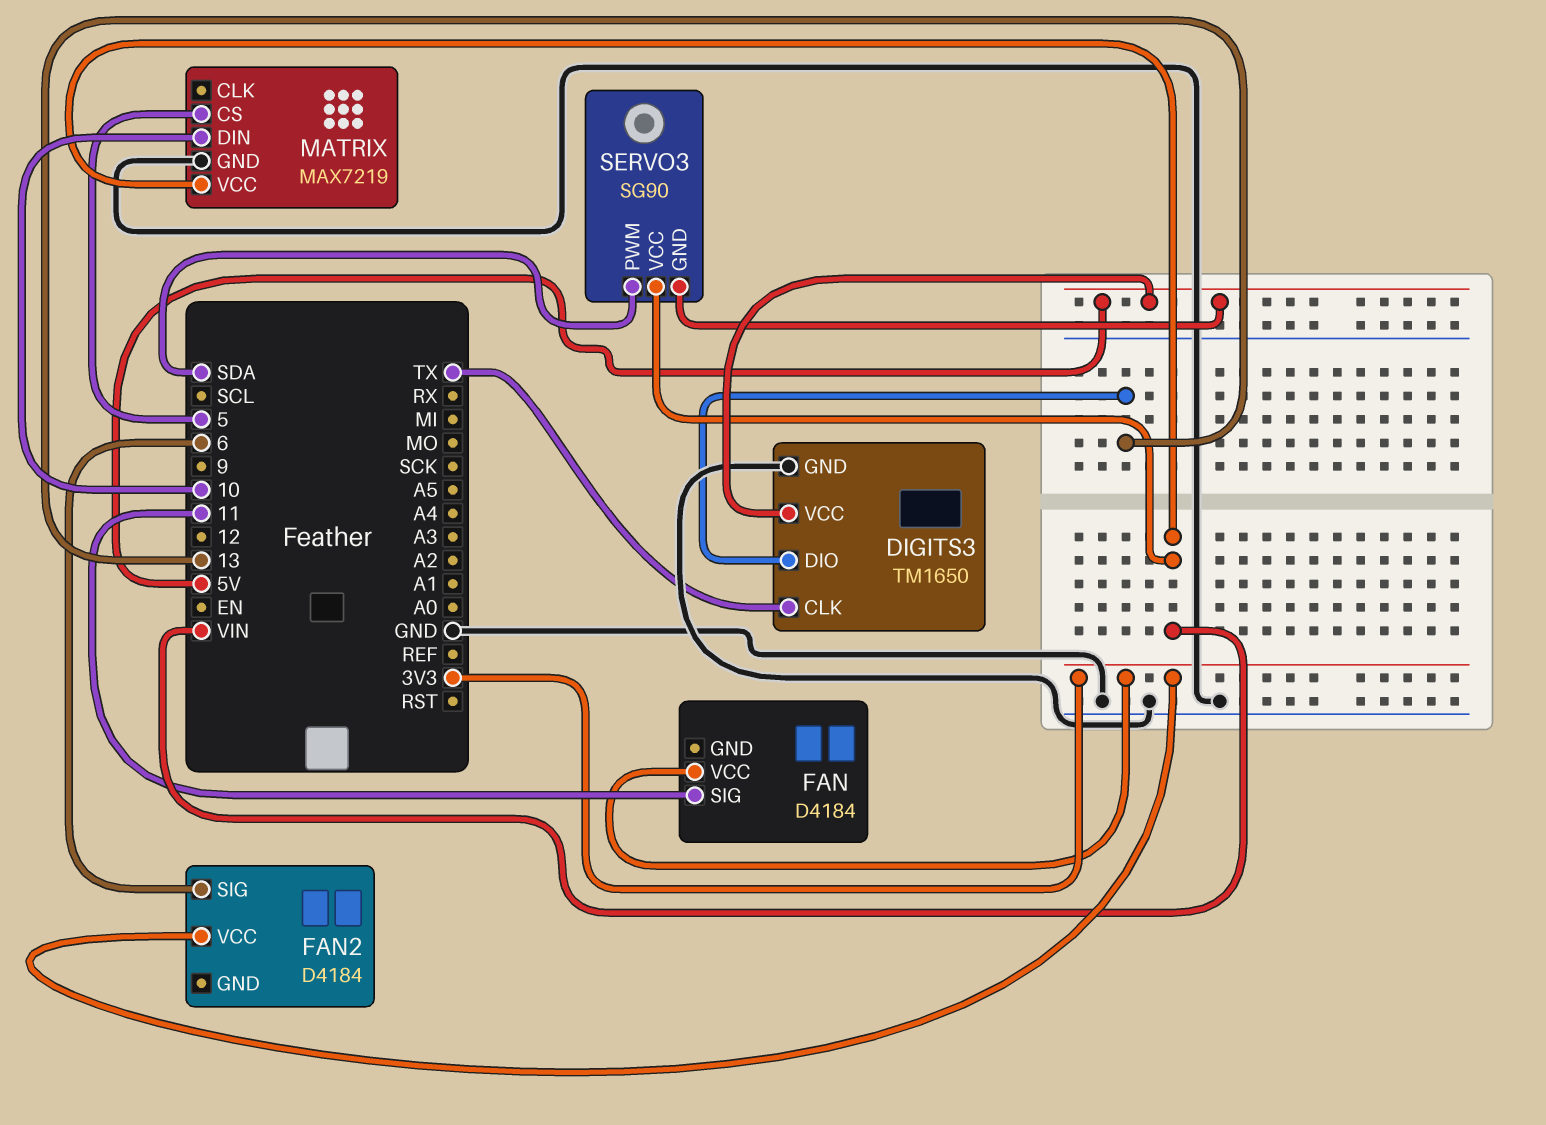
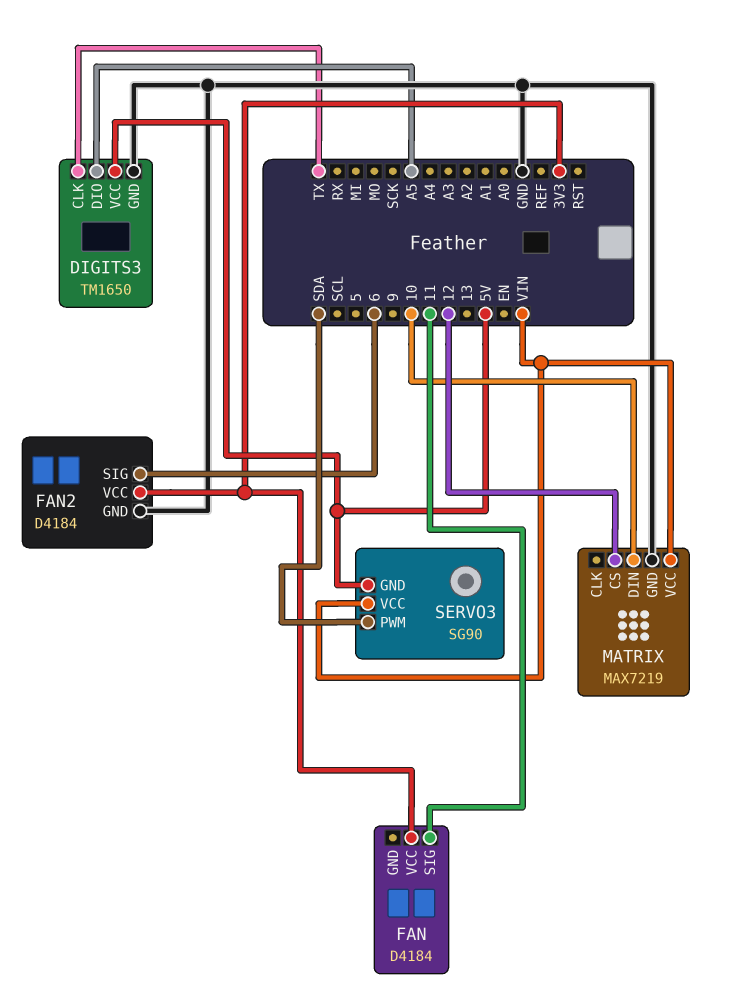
DIGITS3 pin DIO: 13 -> A5
FAN2 pin GND: none -> GND
MATRIX pin CS: 5 -> 12

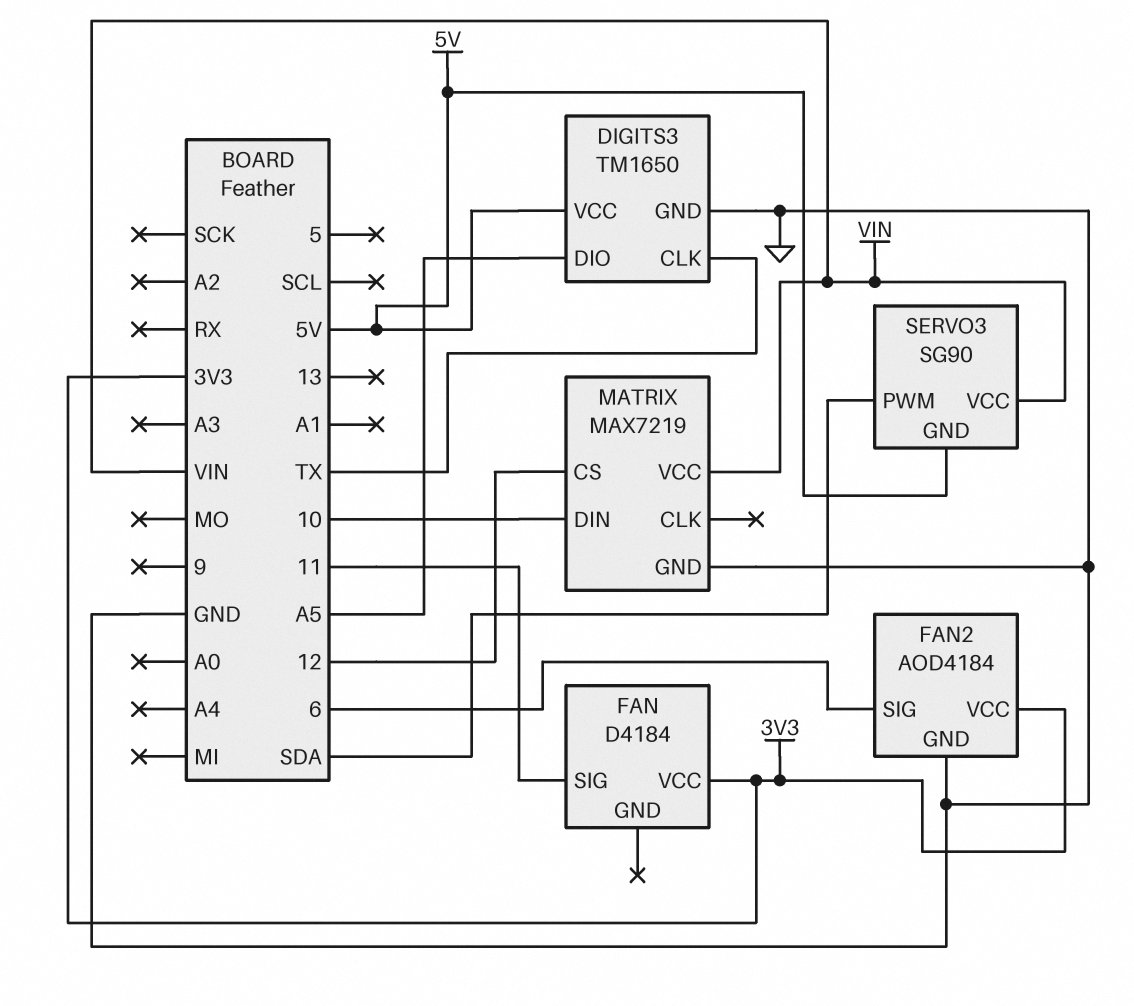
FAN2: D4184 -> AOD4184

